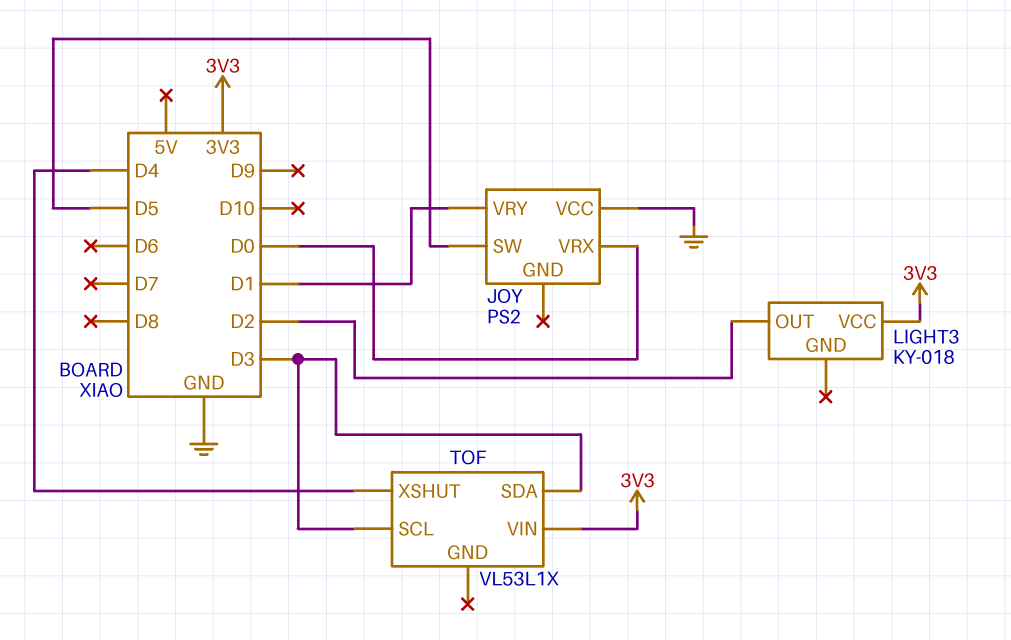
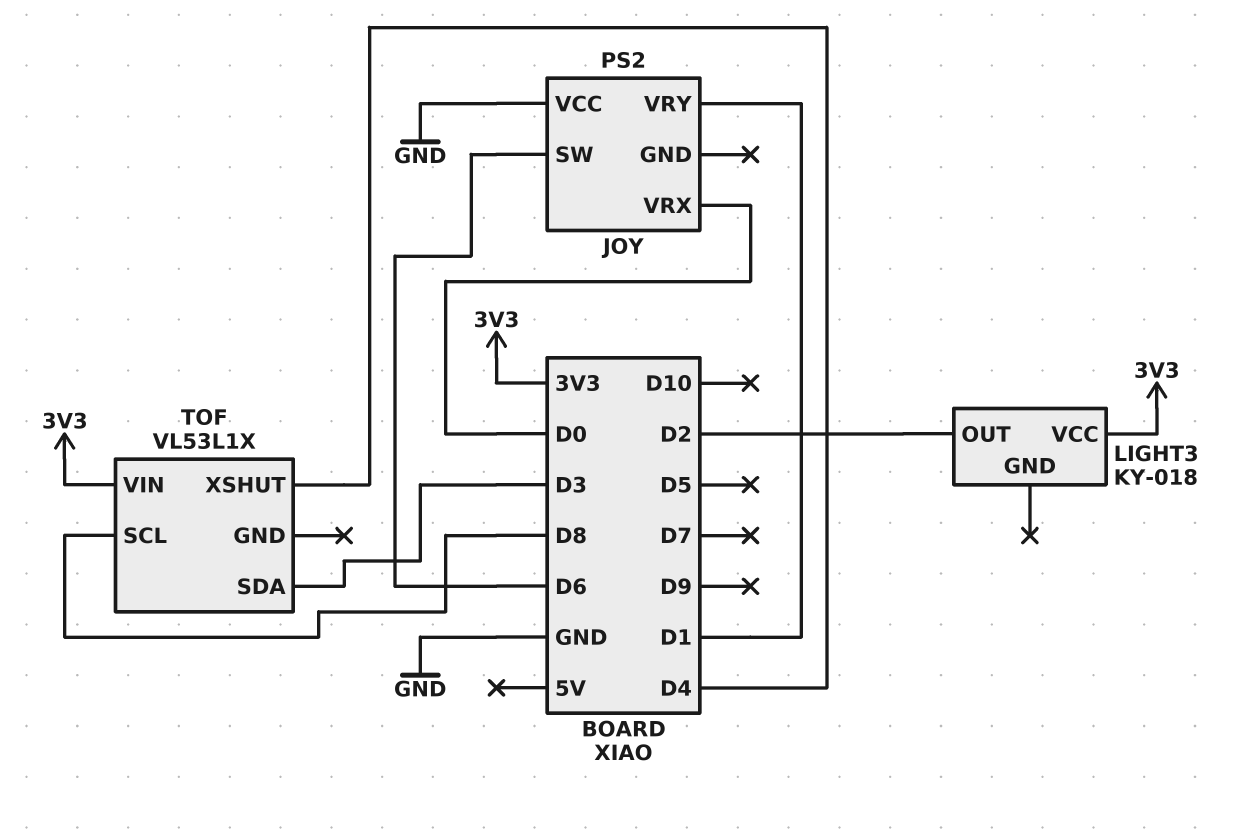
JOY pin SW: D5 -> D6
TOF pin SCL: D3 -> D8

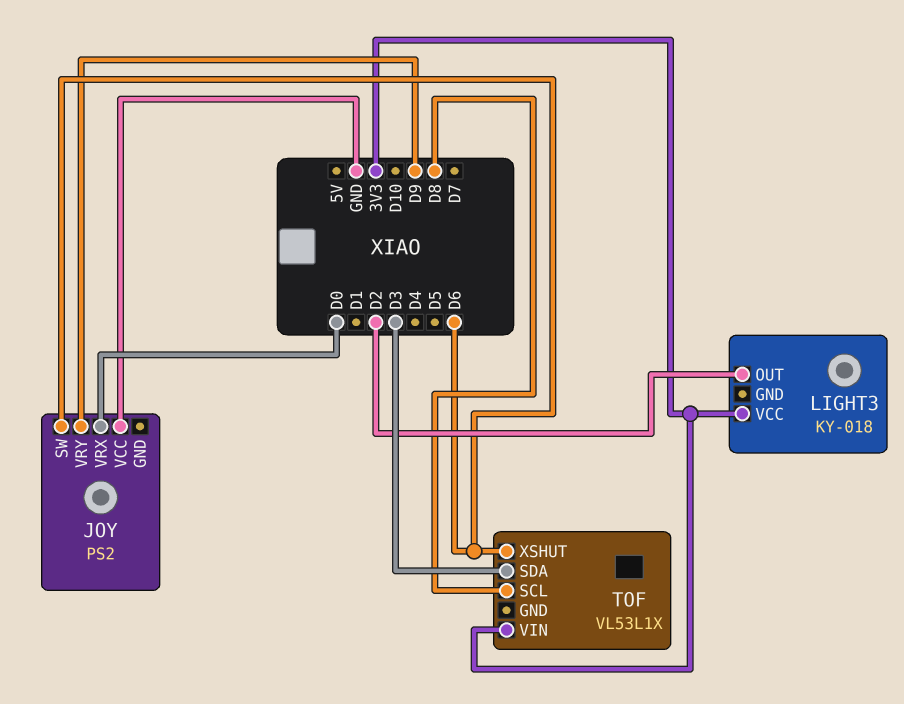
JOY pin VRY: D1 -> D9
TOF pin XSHUT: D4 -> D6

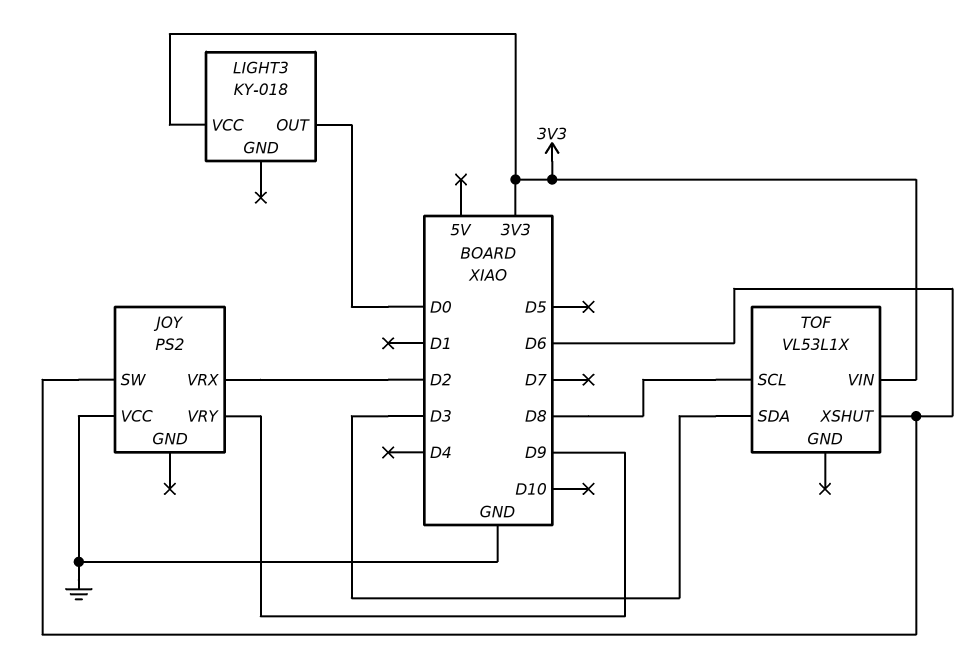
JOY pin VRX: D0 -> D2
LIGHT3 pin OUT: D2 -> D0

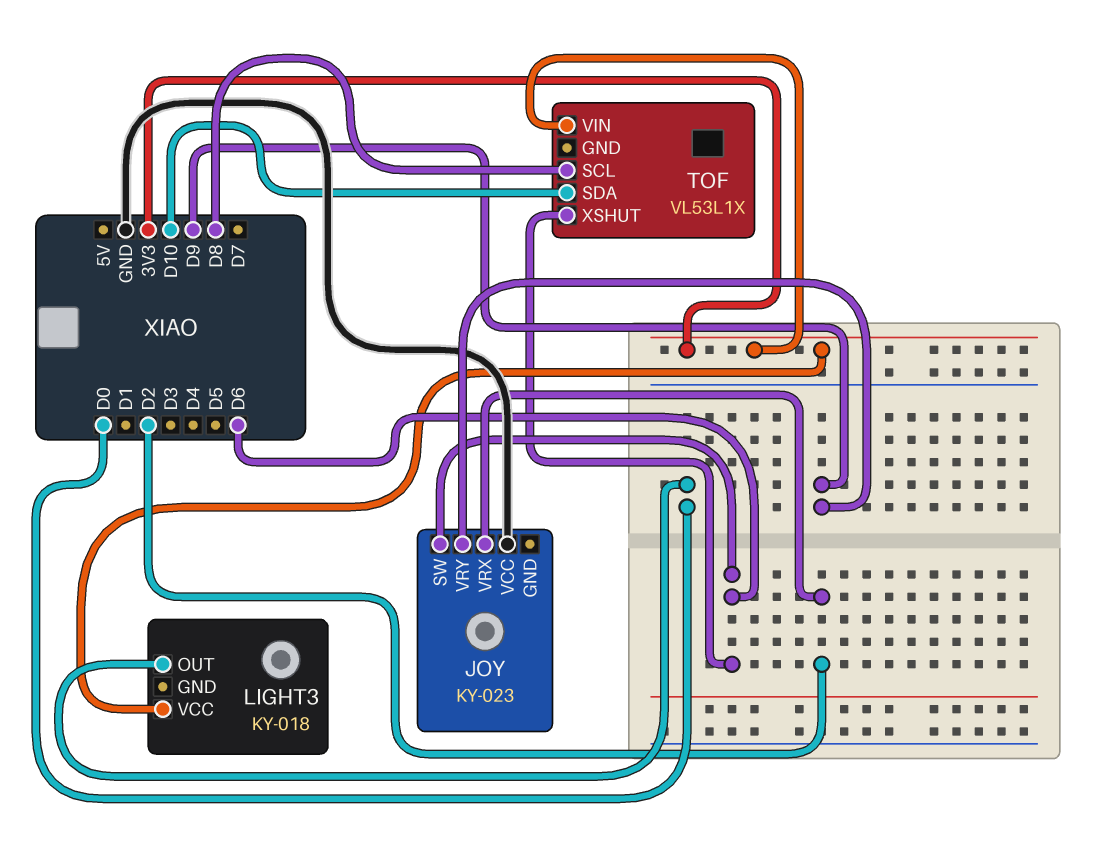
JOY: PS2 -> KY-023
TOF pin SDA: D3 -> D10

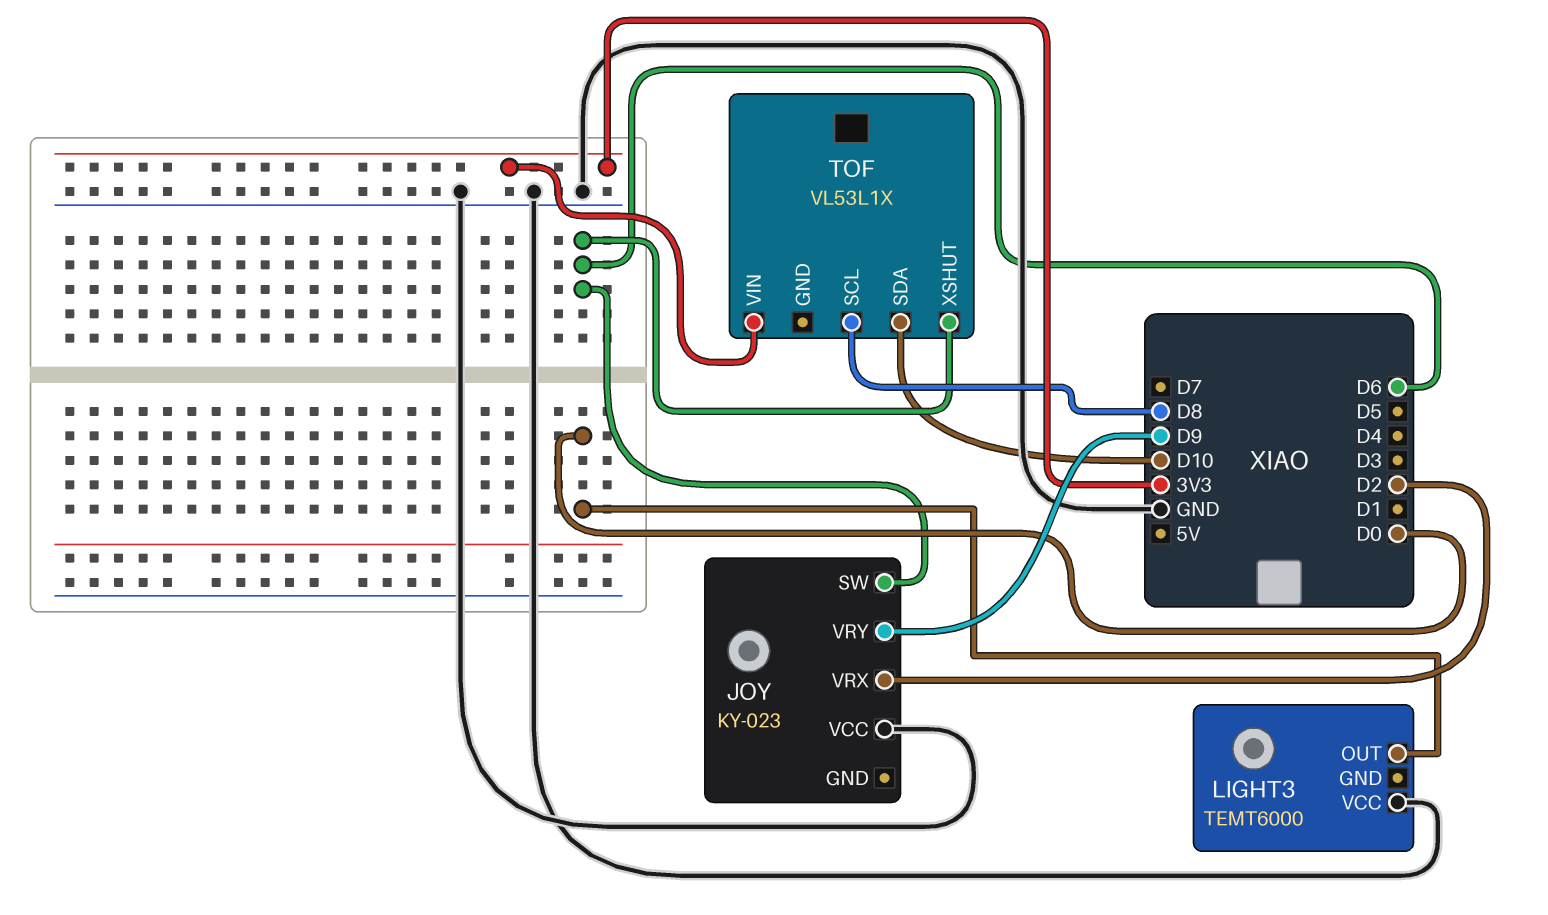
LIGHT3: KY-018 -> TEMT6000
LIGHT3 pin VCC: 3V3 -> GND

